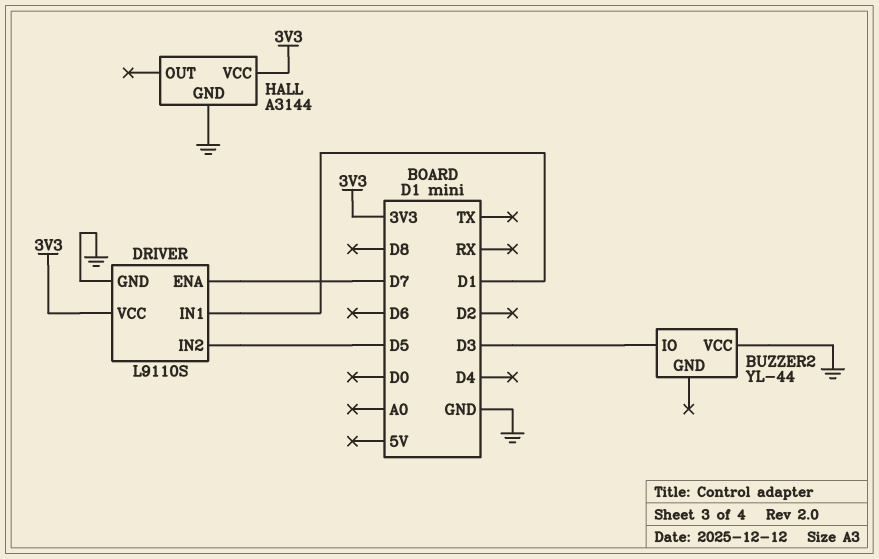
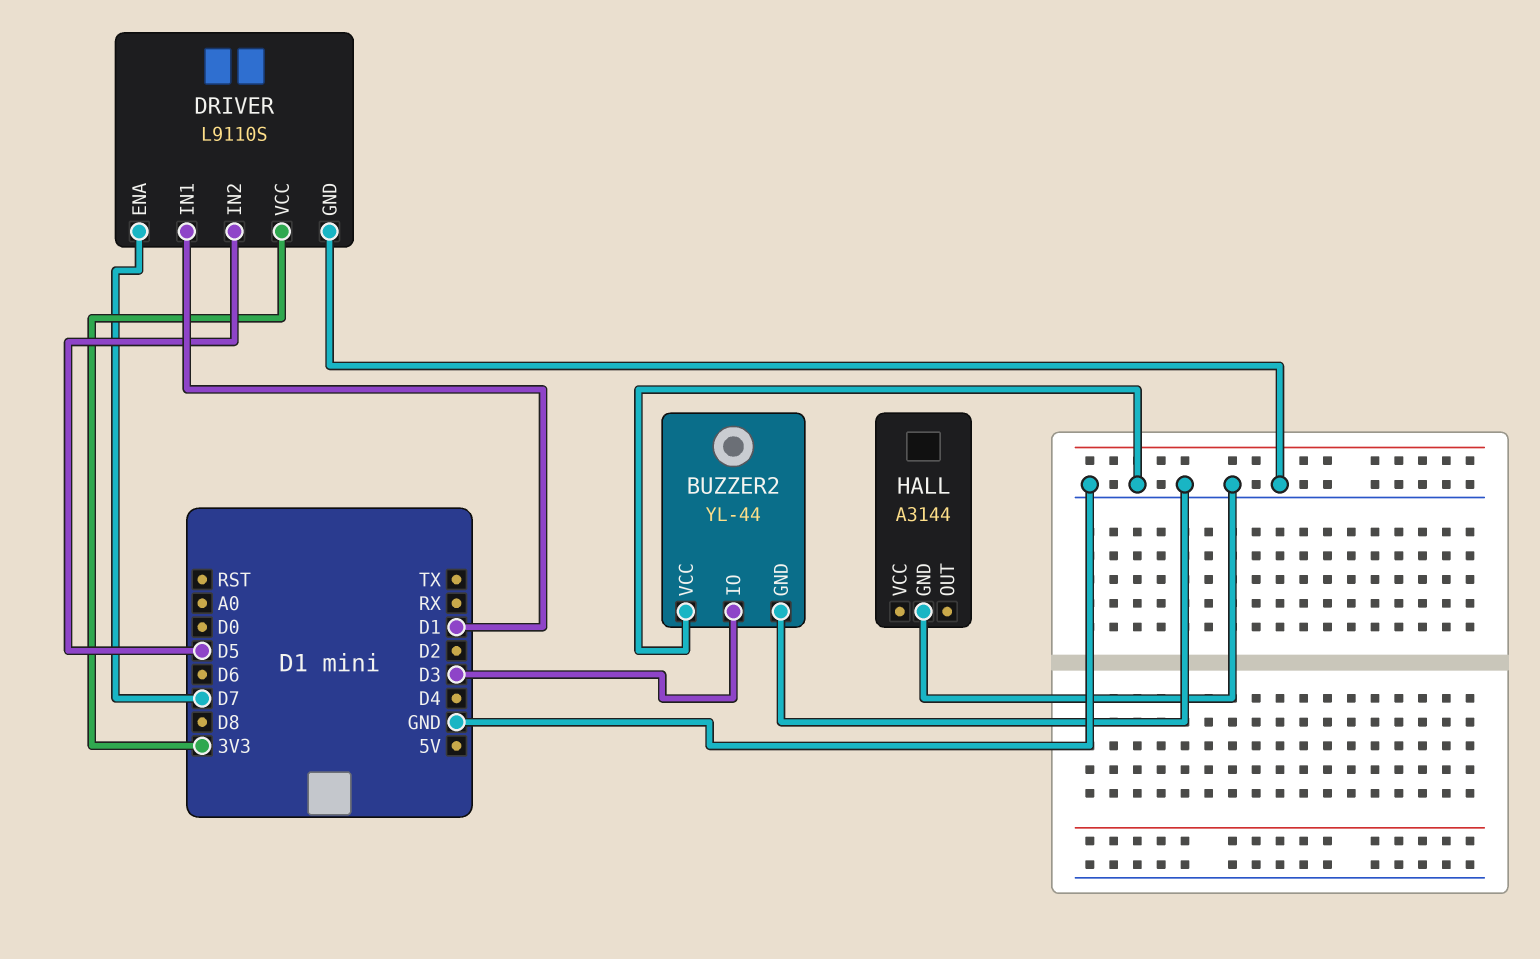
BUZZER2 pin GND: none -> GND
HALL pin VCC: 3V3 -> none

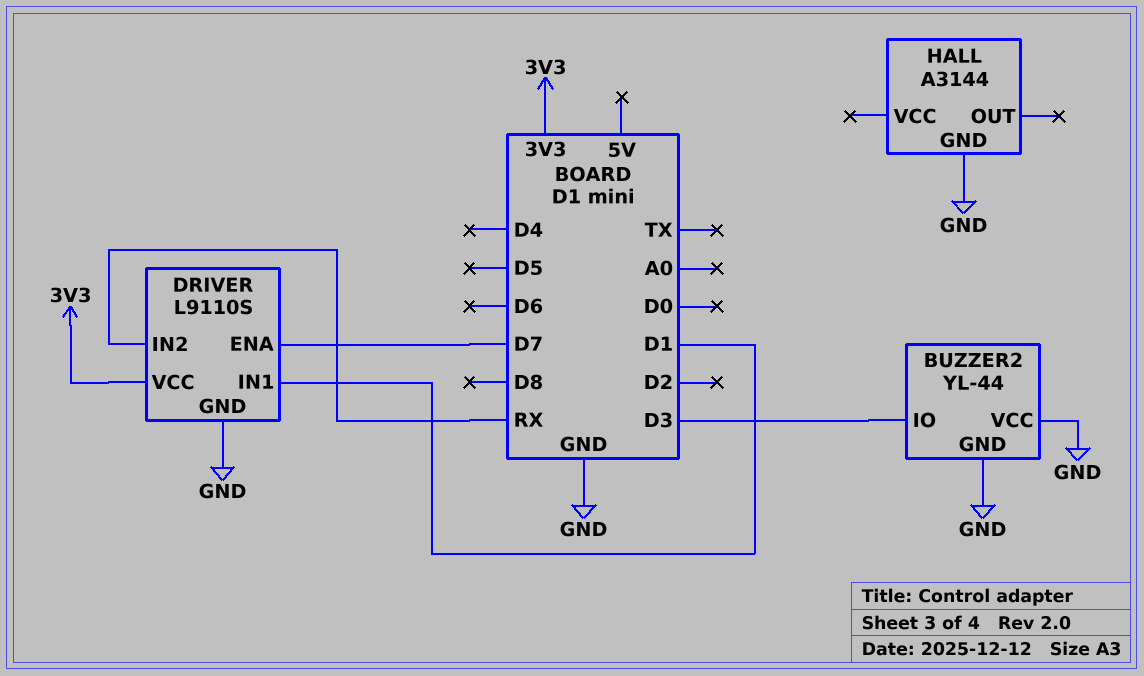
DRIVER pin IN2: D5 -> RX

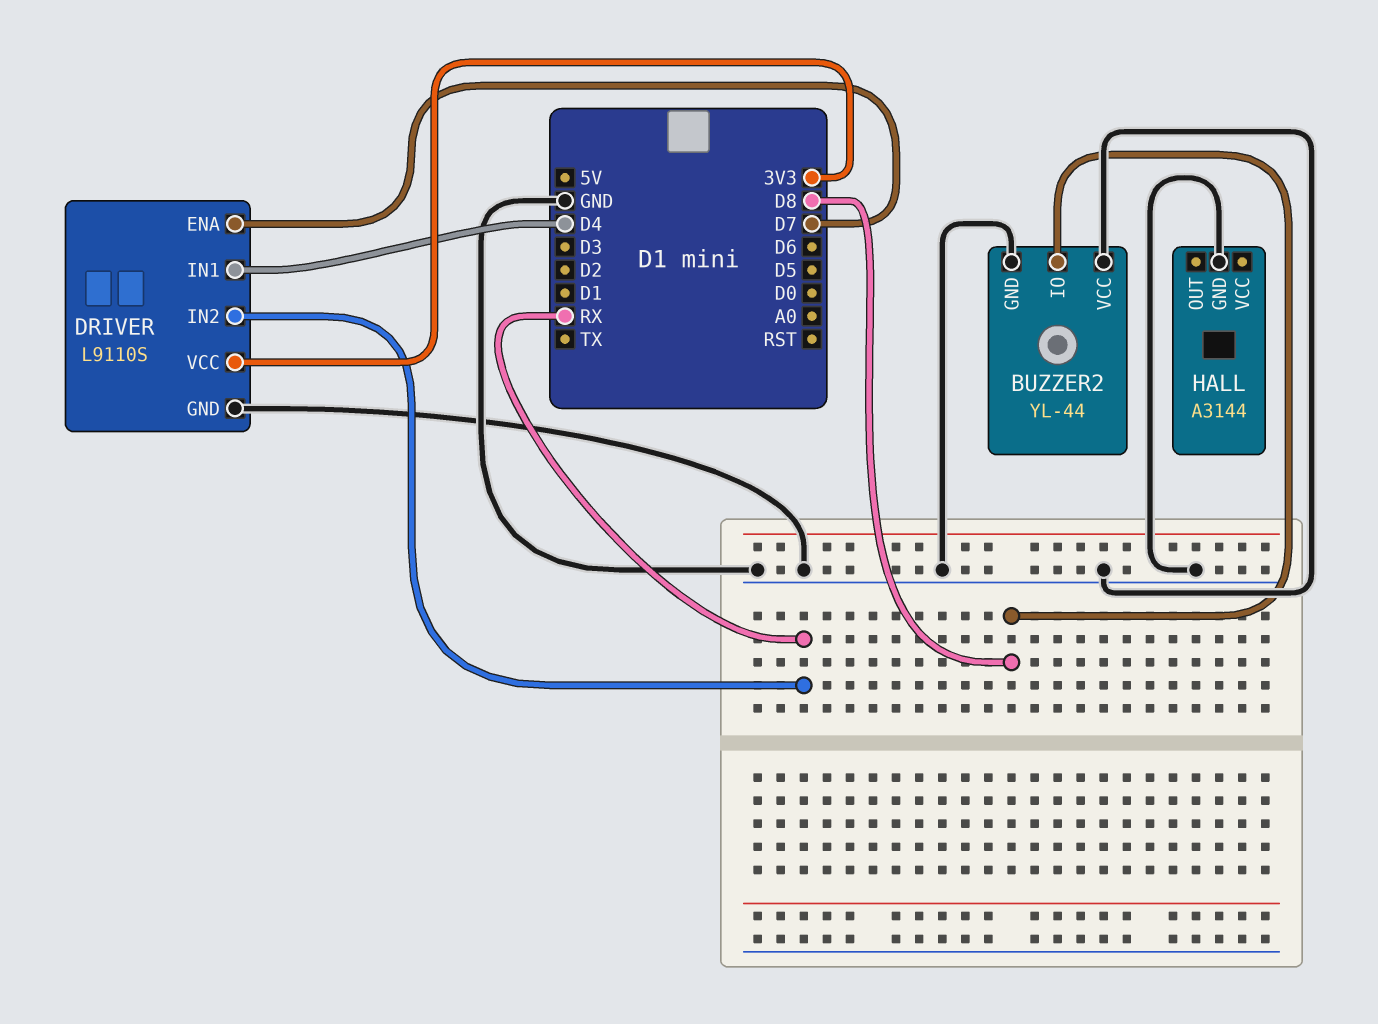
BUZZER2 pin IO: D3 -> D8
DRIVER pin IN1: D1 -> D4

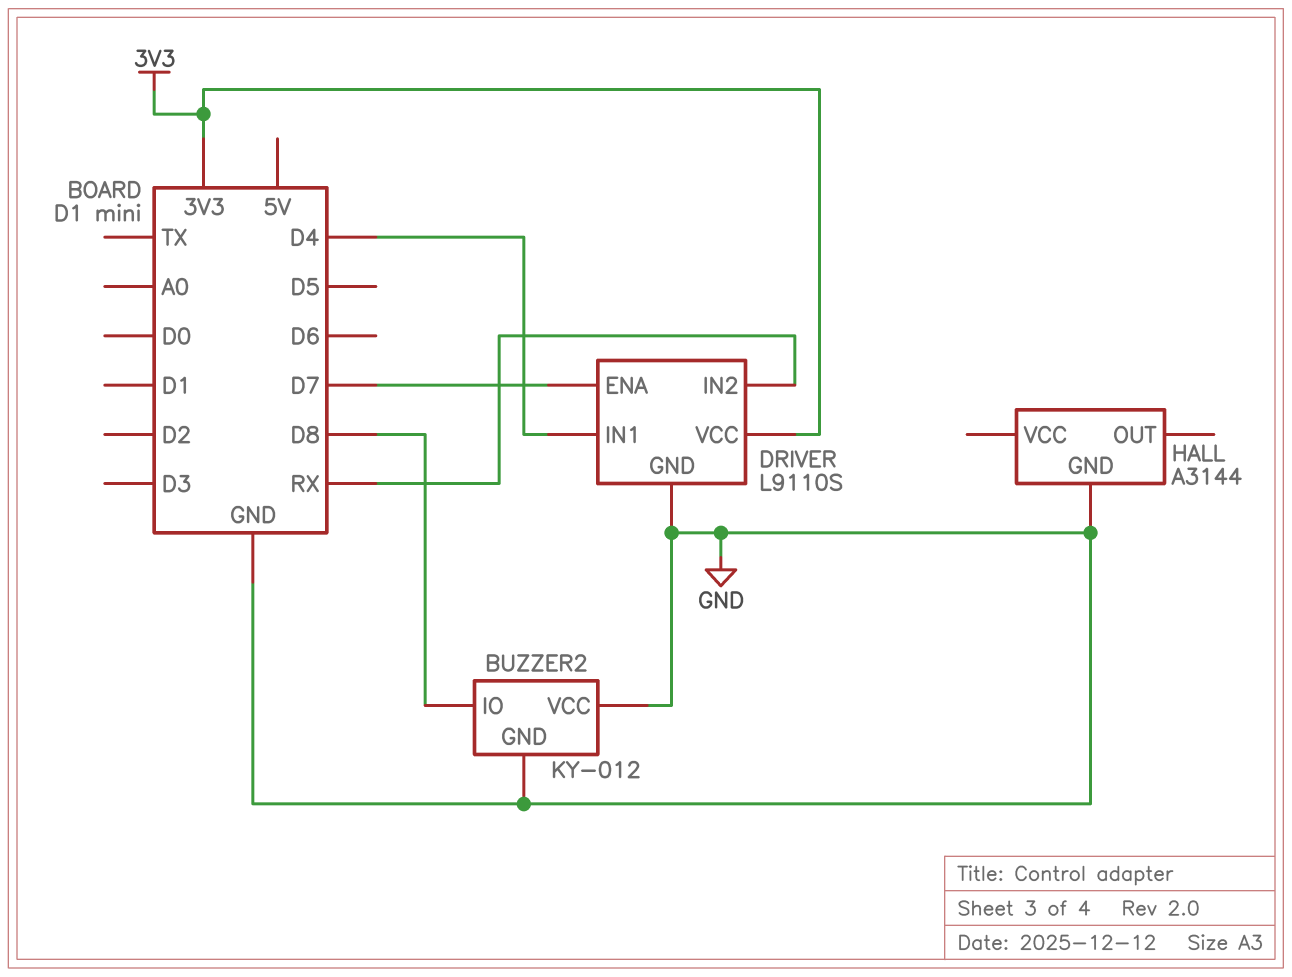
BUZZER2: YL-44 -> KY-012

